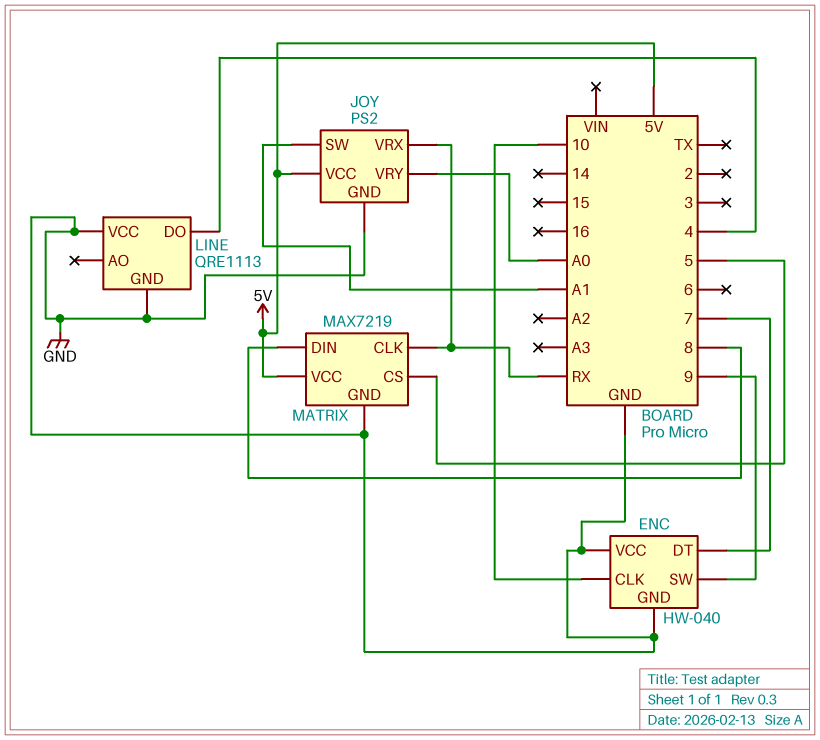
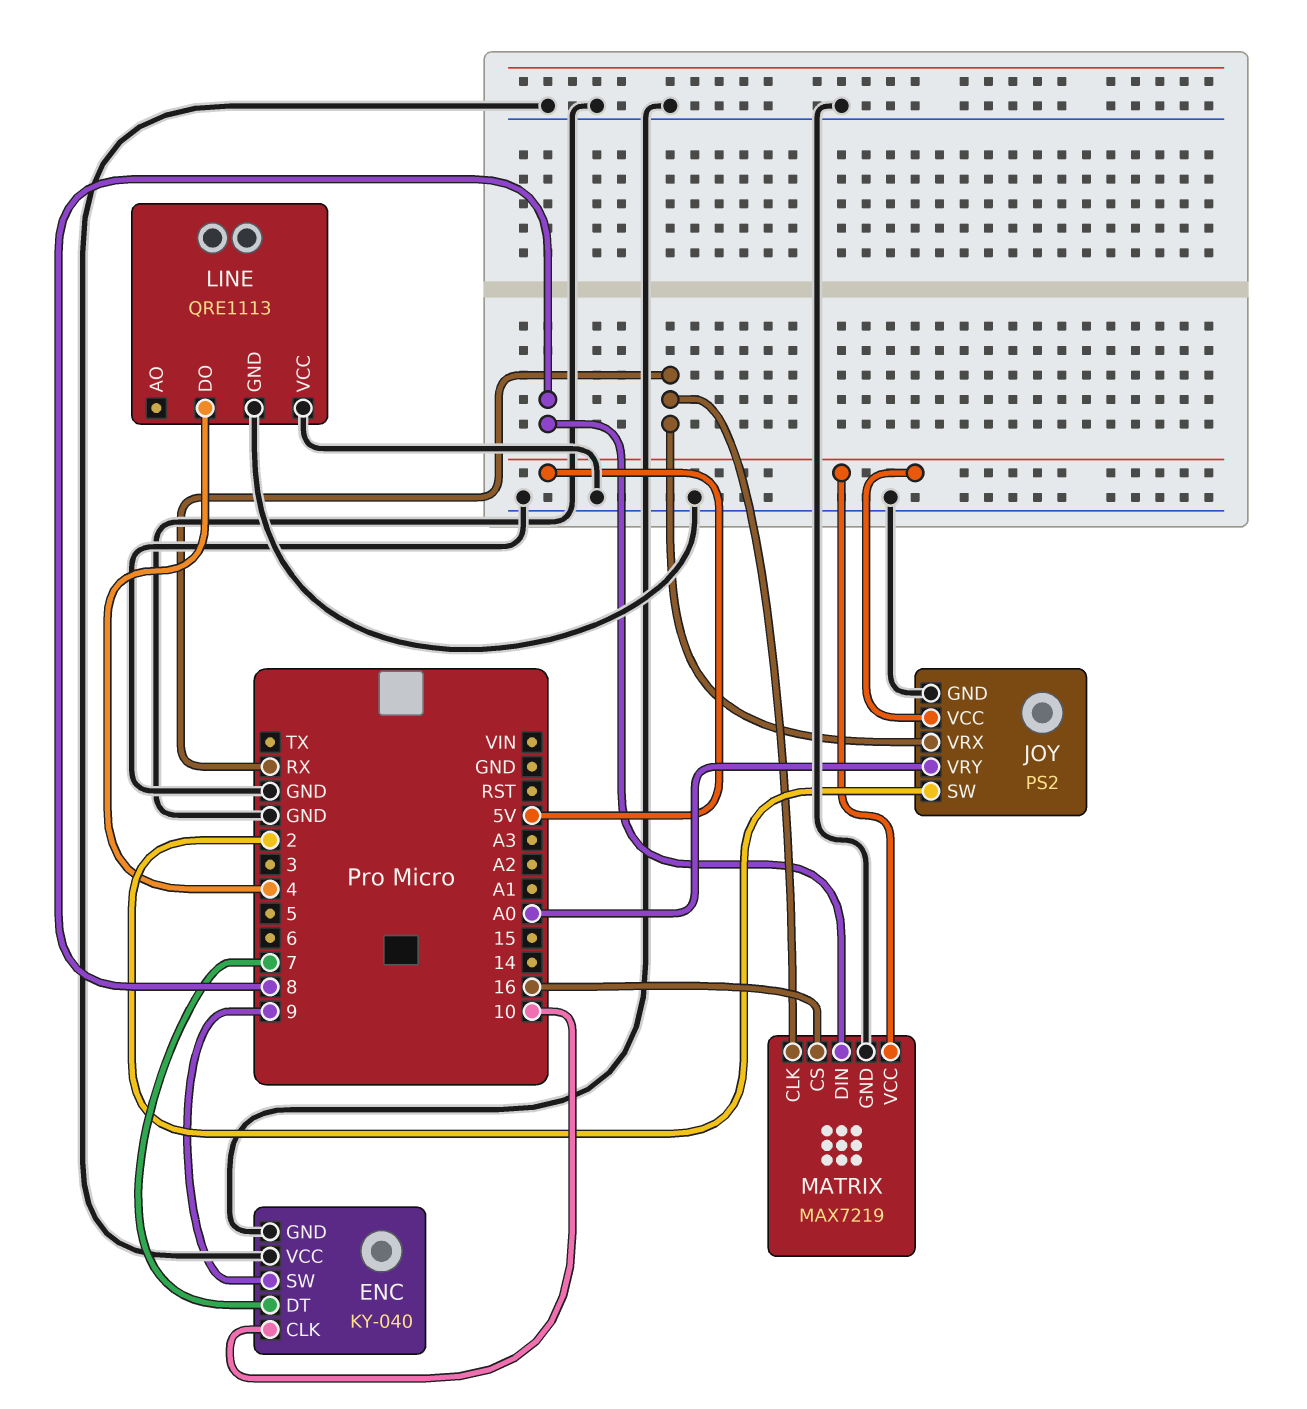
ENC: HW-040 -> KY-040
JOY pin SW: A1 -> 2
MATRIX pin CS: 5 -> 16

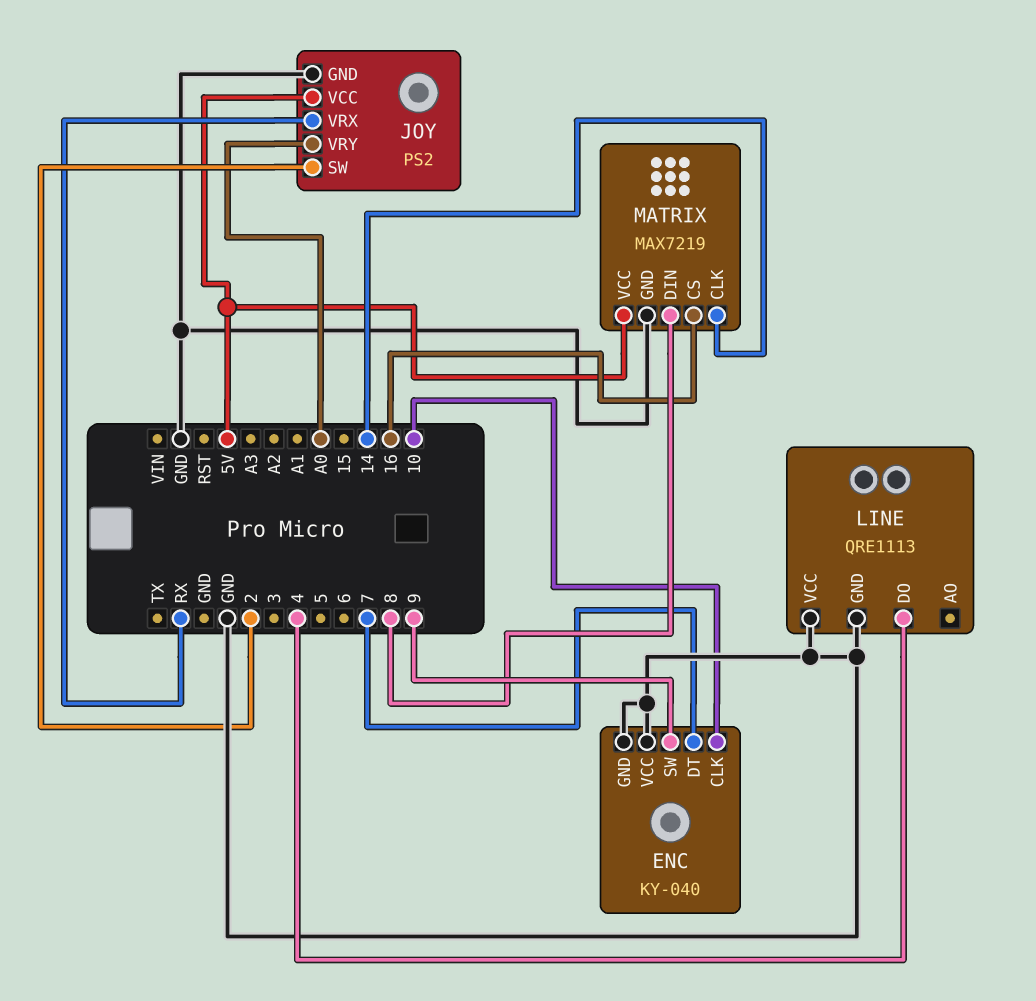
MATRIX pin CLK: RX -> 14

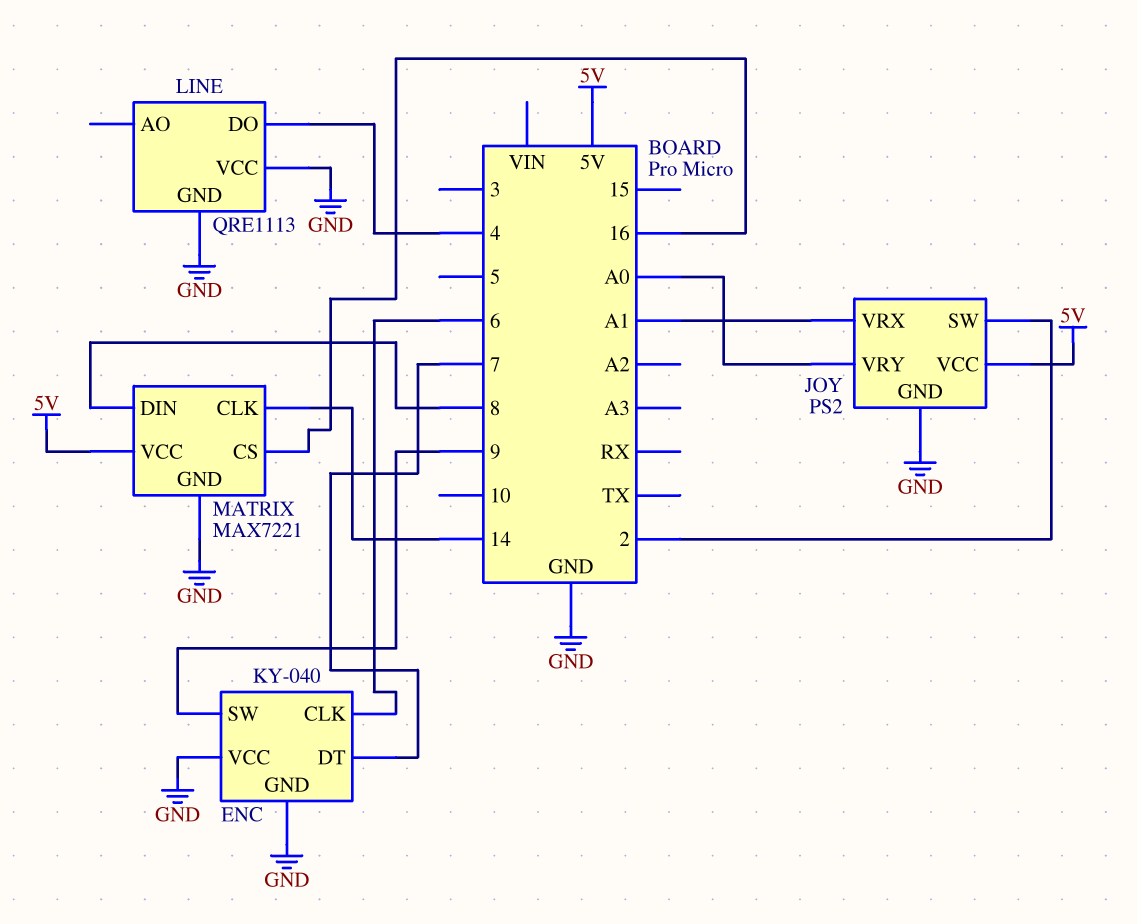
ENC pin CLK: 10 -> 6
JOY pin VRX: RX -> A1
MATRIX: MAX7219 -> MAX7221

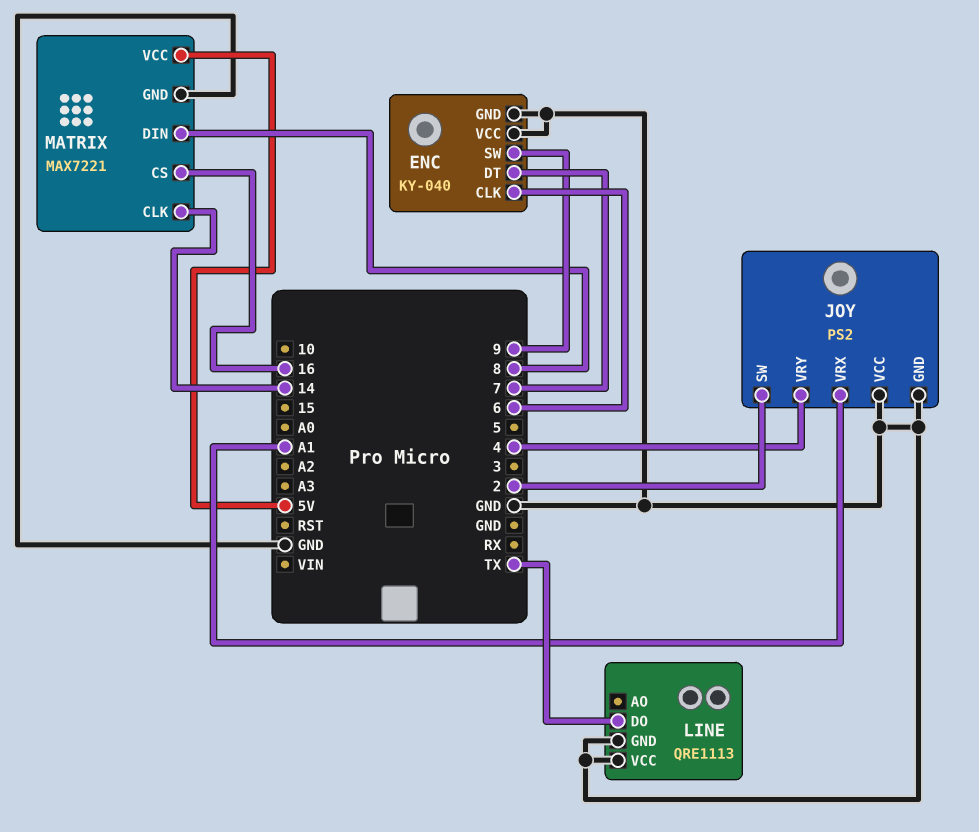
JOY pin VCC: 5V -> GND
JOY pin VRY: A0 -> 4
LINE pin DO: 4 -> TX

